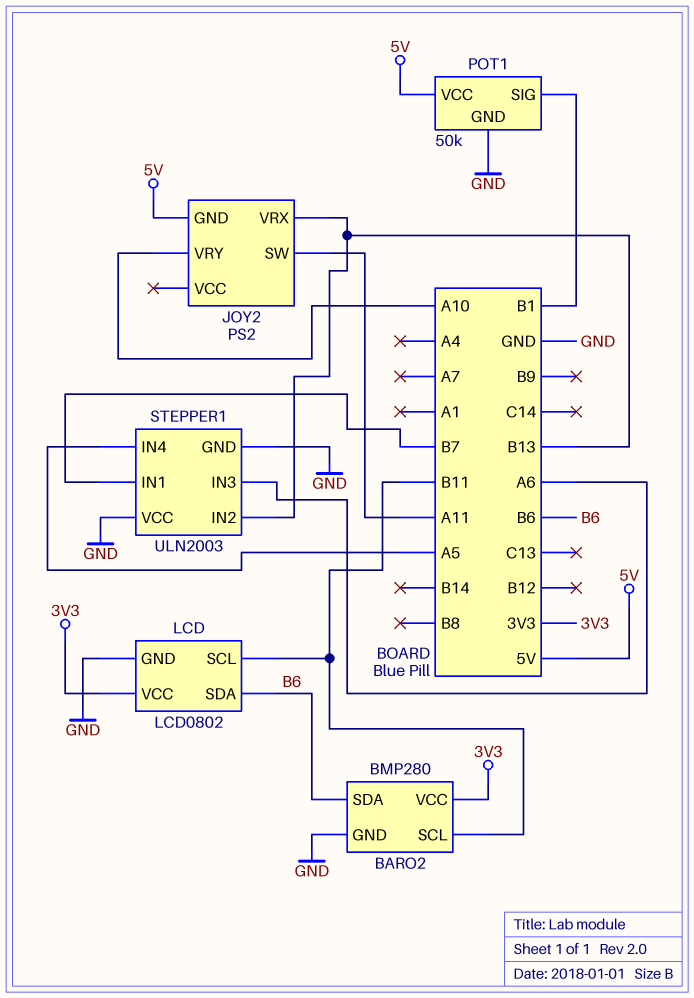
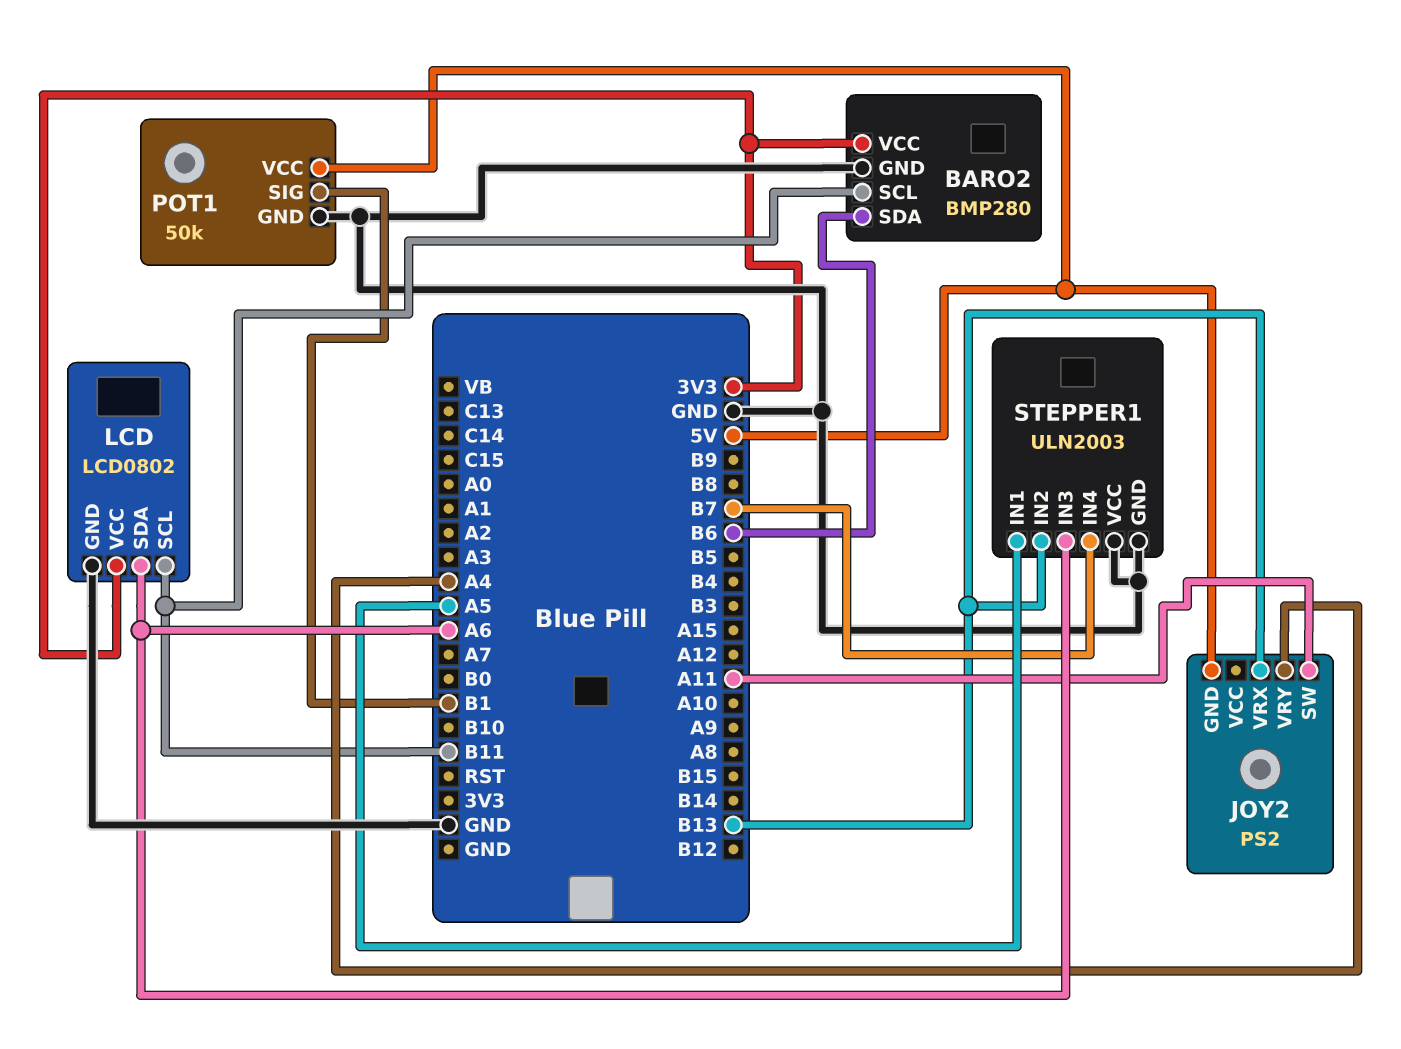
JOY2 pin VRY: A10 -> A4
LCD pin SDA: B6 -> A6
STEPPER1 pin IN1: B7 -> A5
STEPPER1 pin IN4: A5 -> B7

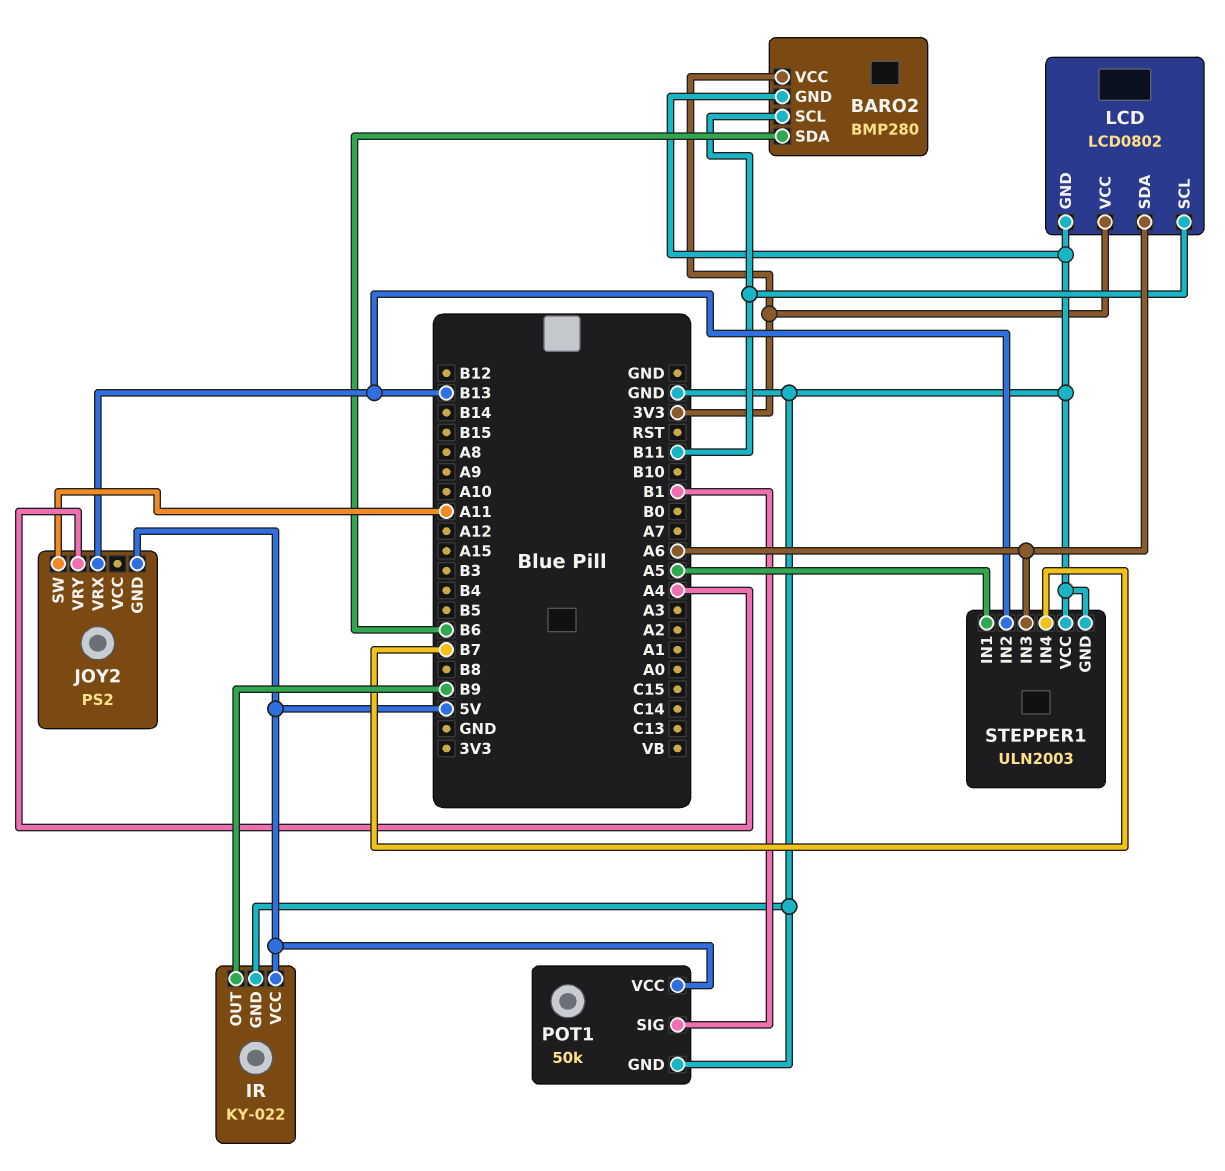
IR: none -> KY-022
IR pin GND: none -> GND
IR pin OUT: none -> B9
IR pin VCC: none -> 5V

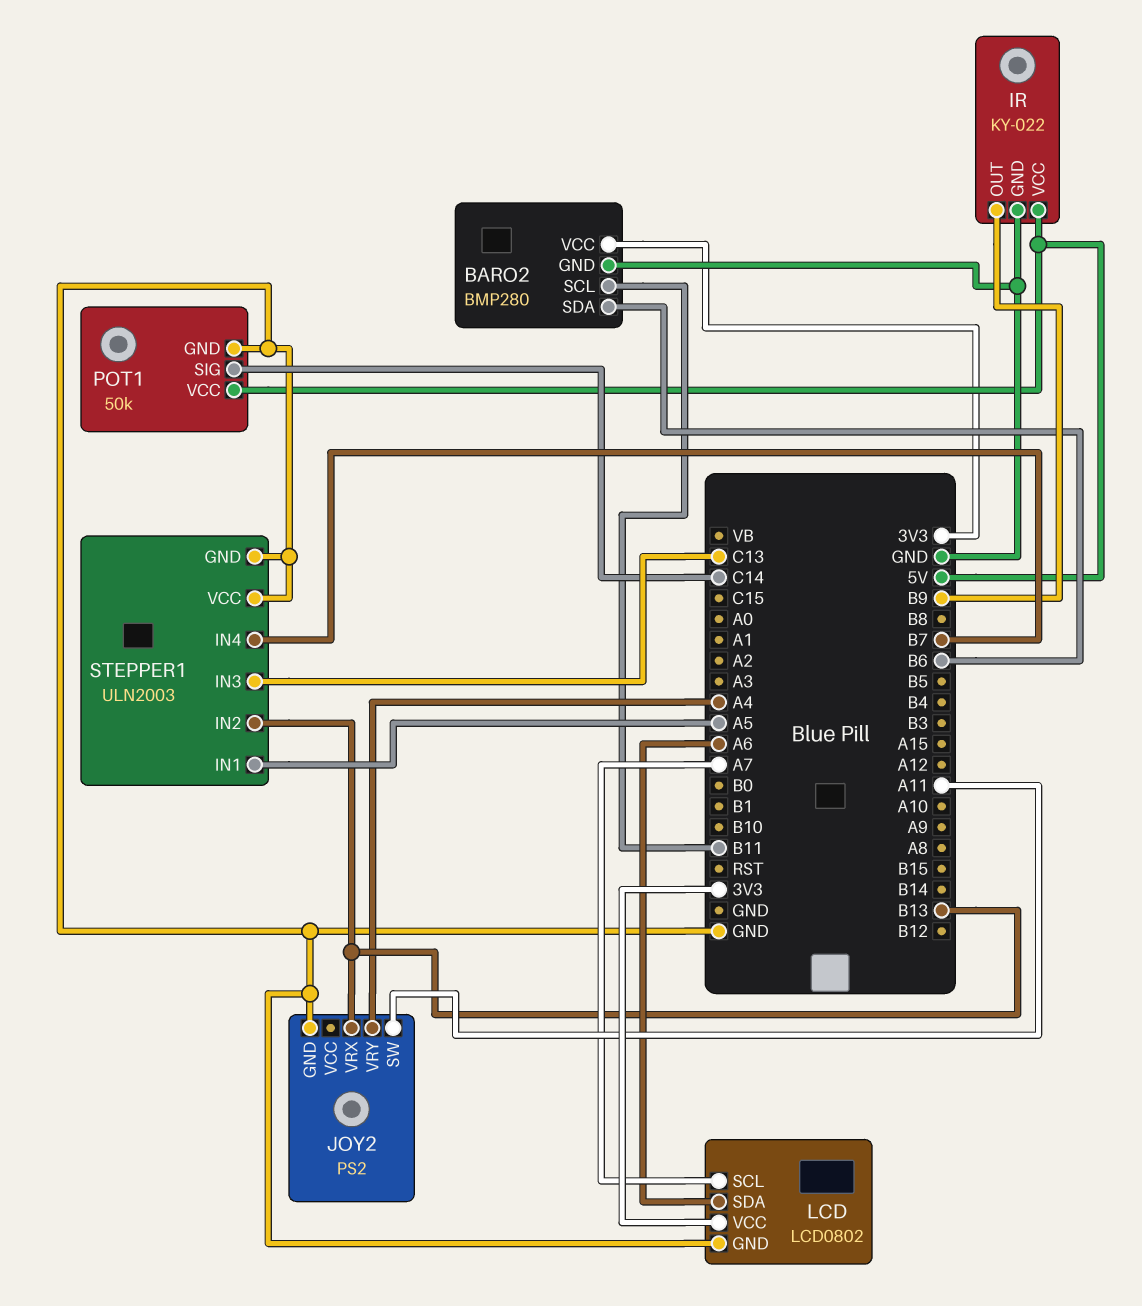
JOY2 pin GND: 5V -> GND
LCD pin SCL: B11 -> A7
POT1 pin SIG: B1 -> C14
STEPPER1 pin IN3: A6 -> C13

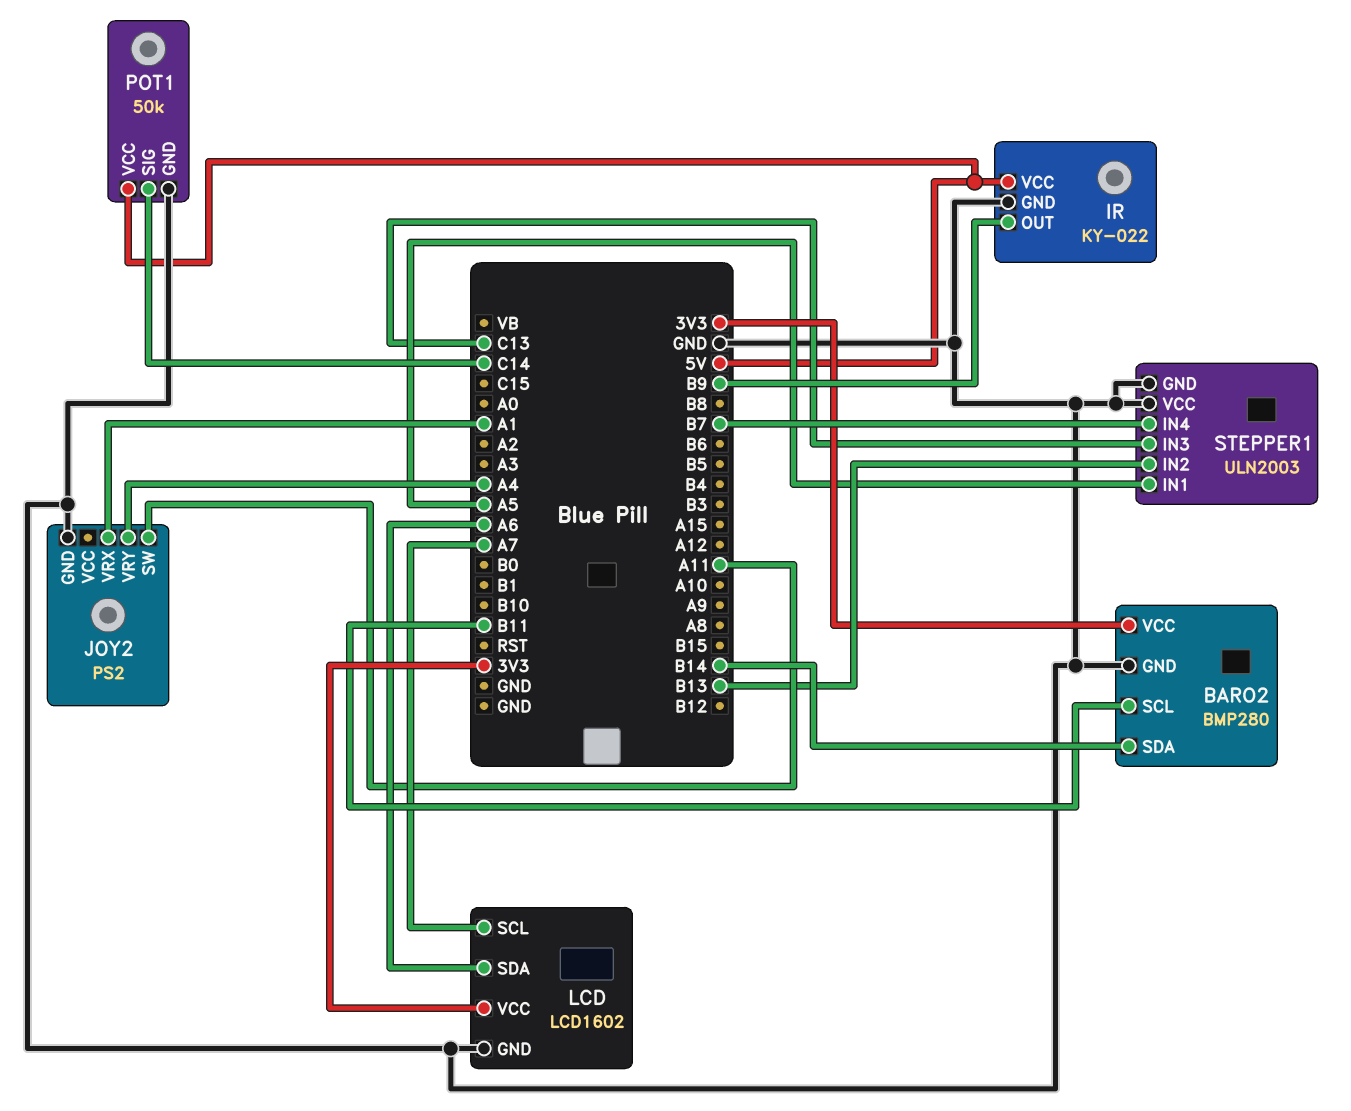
BARO2 pin SDA: B6 -> B14
JOY2 pin VRX: B13 -> A1
LCD: LCD0802 -> LCD1602

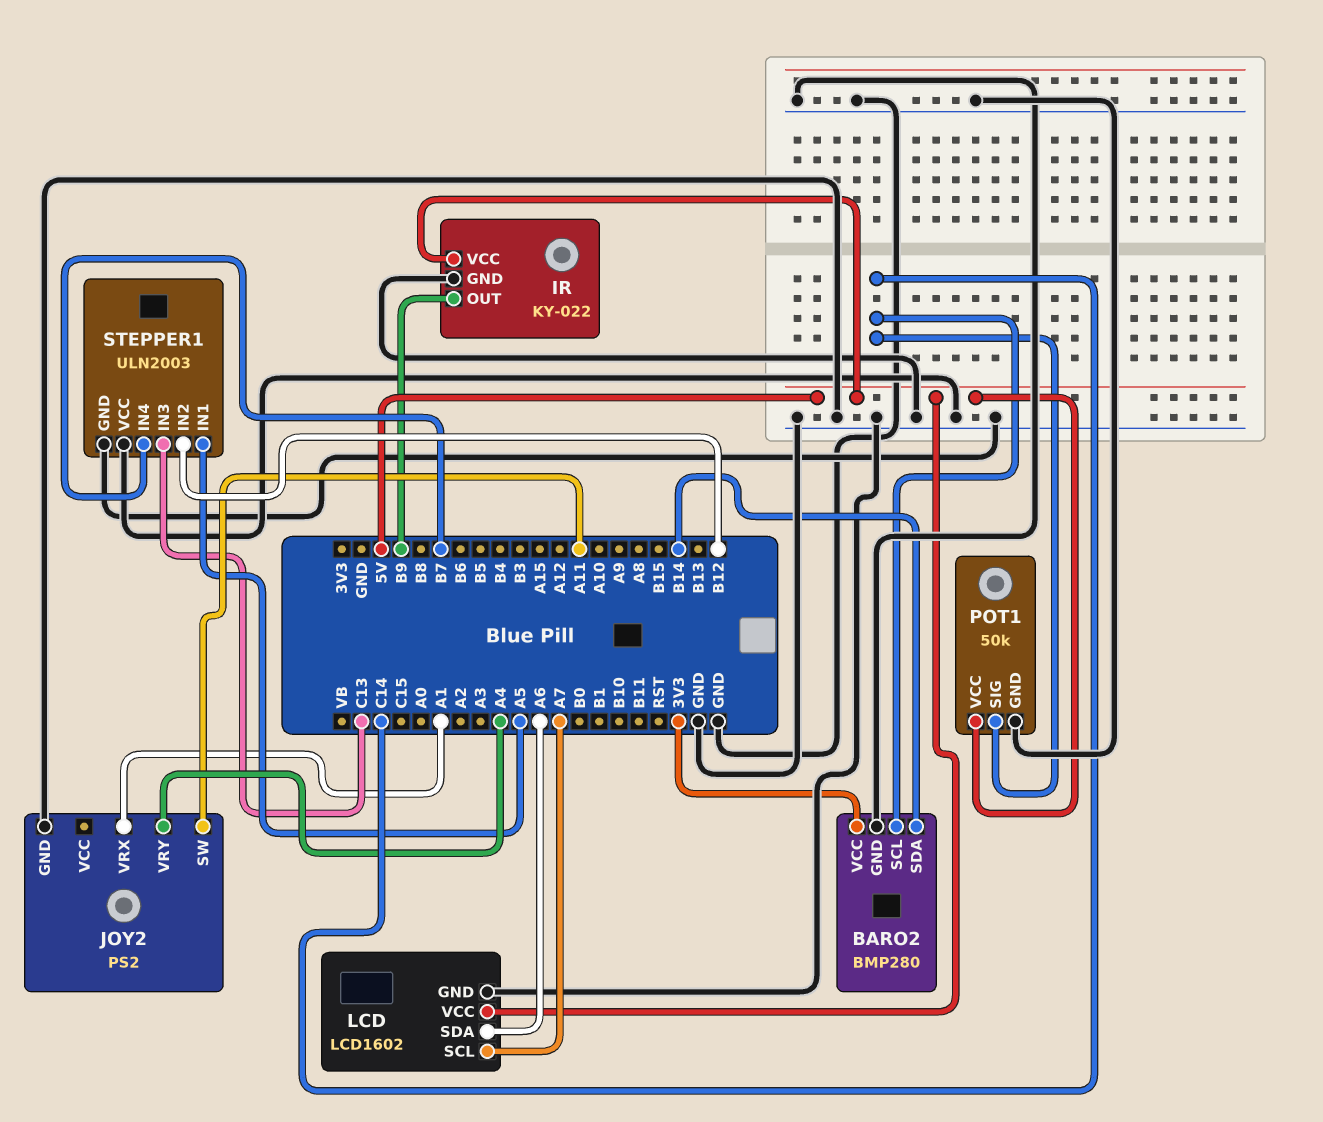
BARO2 pin SCL: B11 -> C14
LCD pin VCC: 3V3 -> 5V
STEPPER1 pin IN2: B13 -> B12

